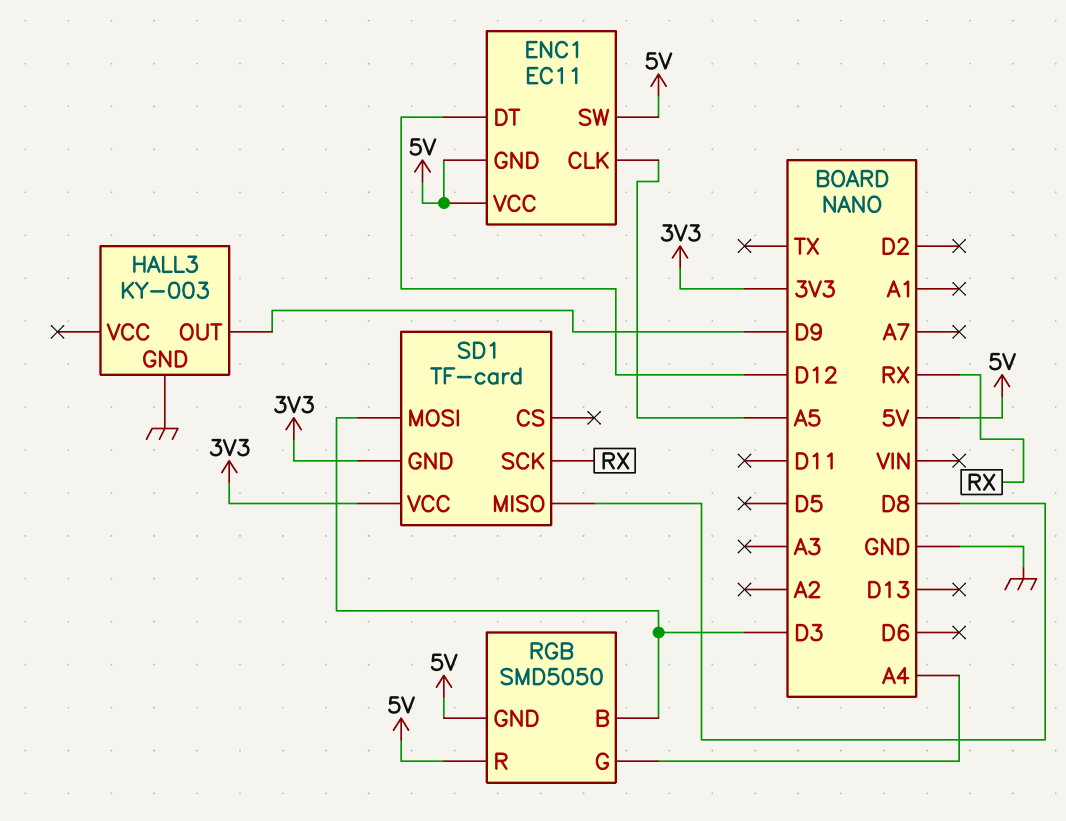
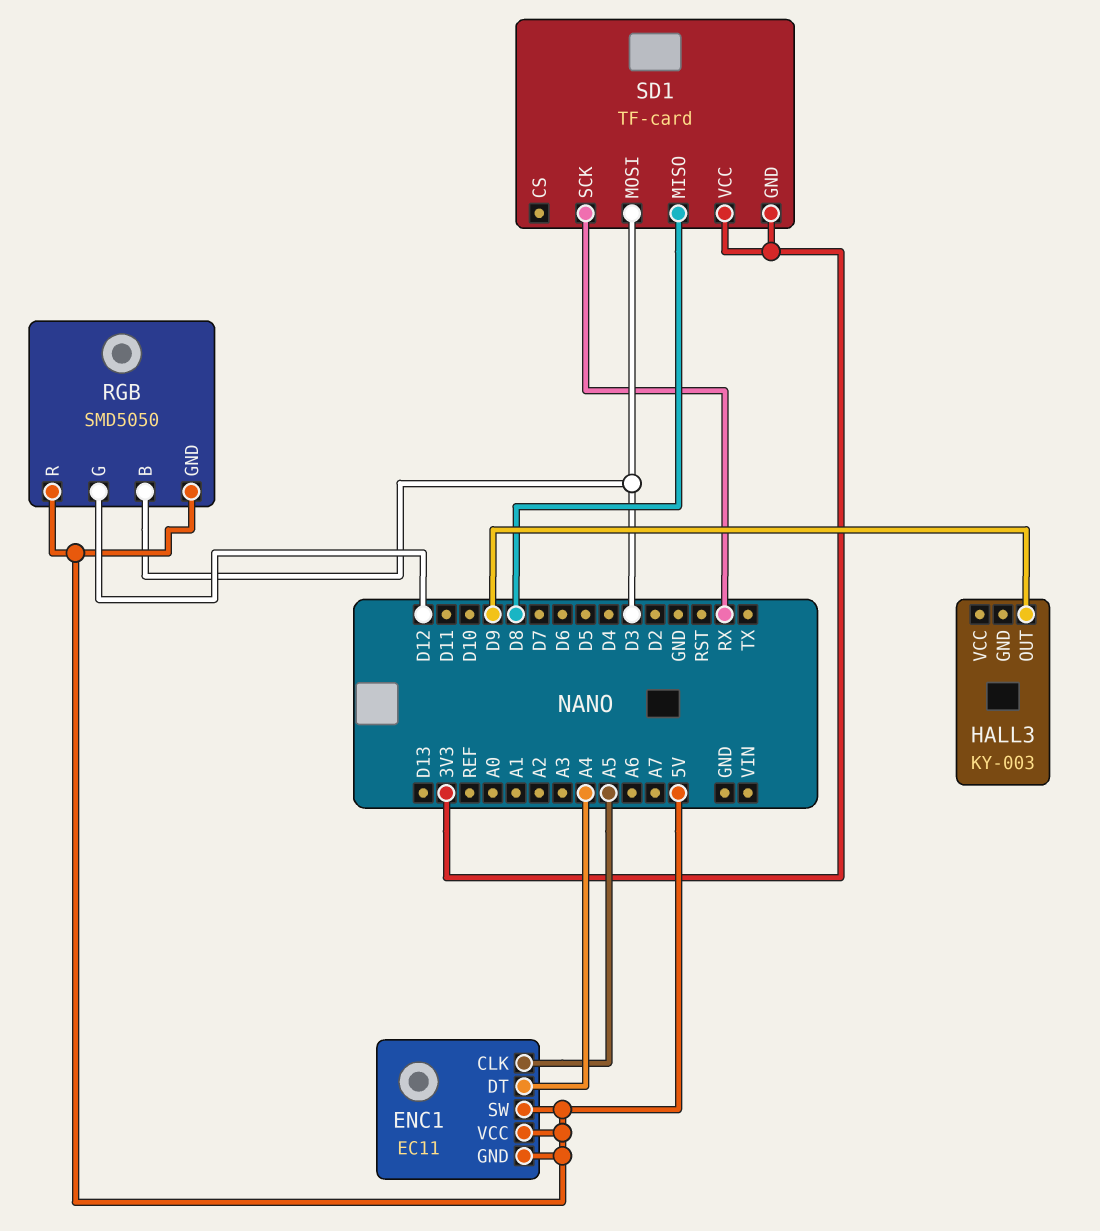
ENC1 pin DT: D12 -> A4
HALL3 pin GND: GND -> none
RGB pin G: A4 -> D12

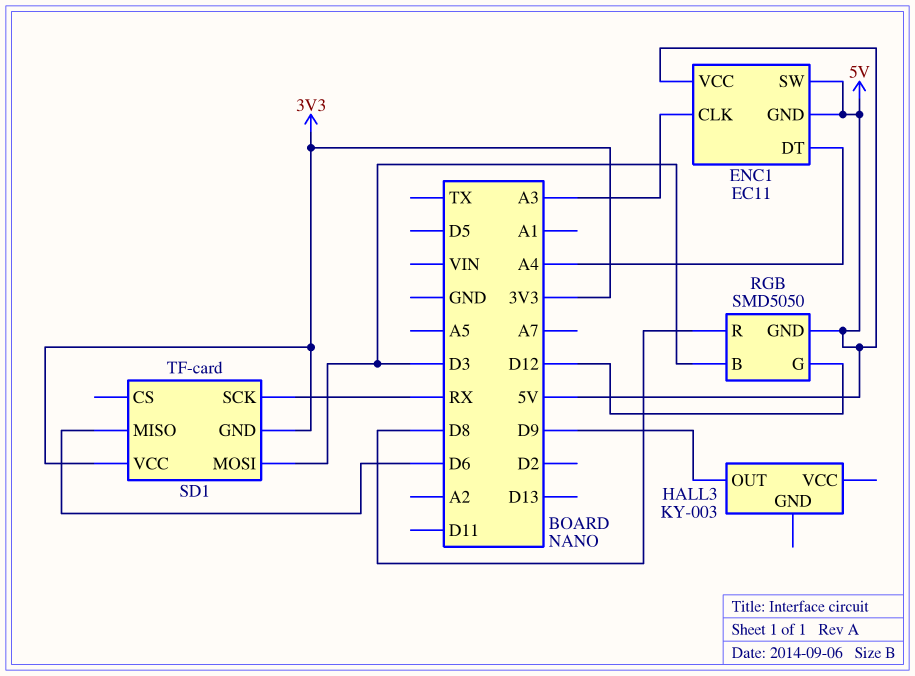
ENC1 pin CLK: A5 -> A3
RGB pin R: 5V -> D8
SD1 pin MISO: D8 -> D6

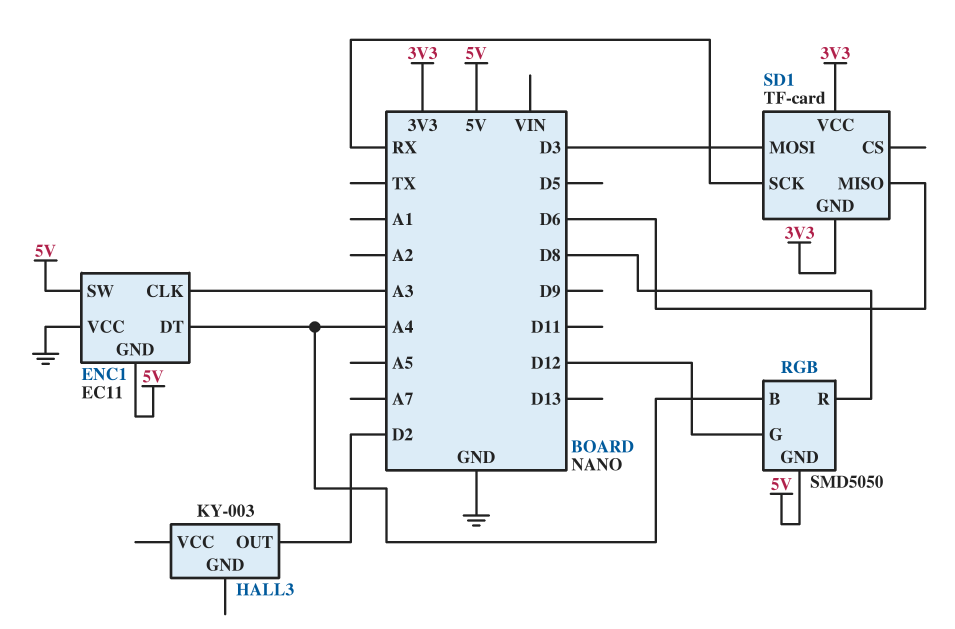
ENC1 pin VCC: 5V -> GND
HALL3 pin OUT: D9 -> D2
RGB pin B: D3 -> A4

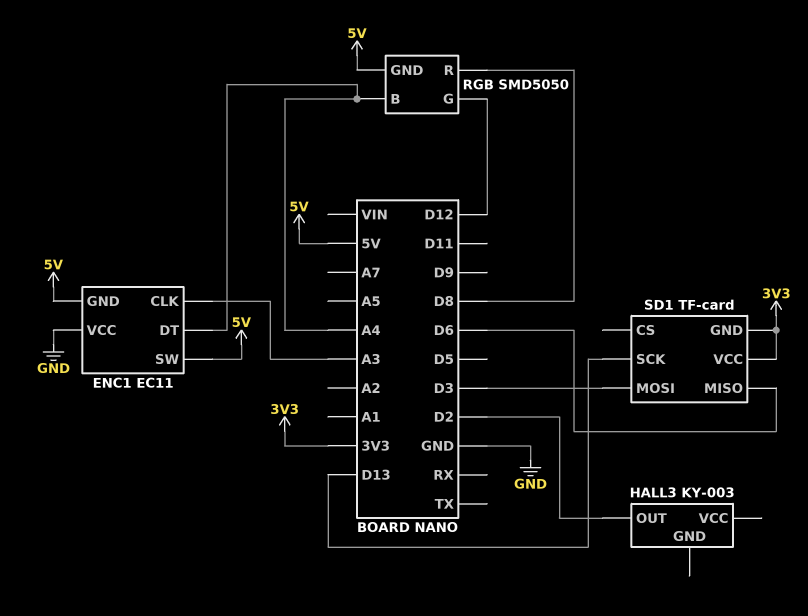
SD1 pin SCK: RX -> D13

